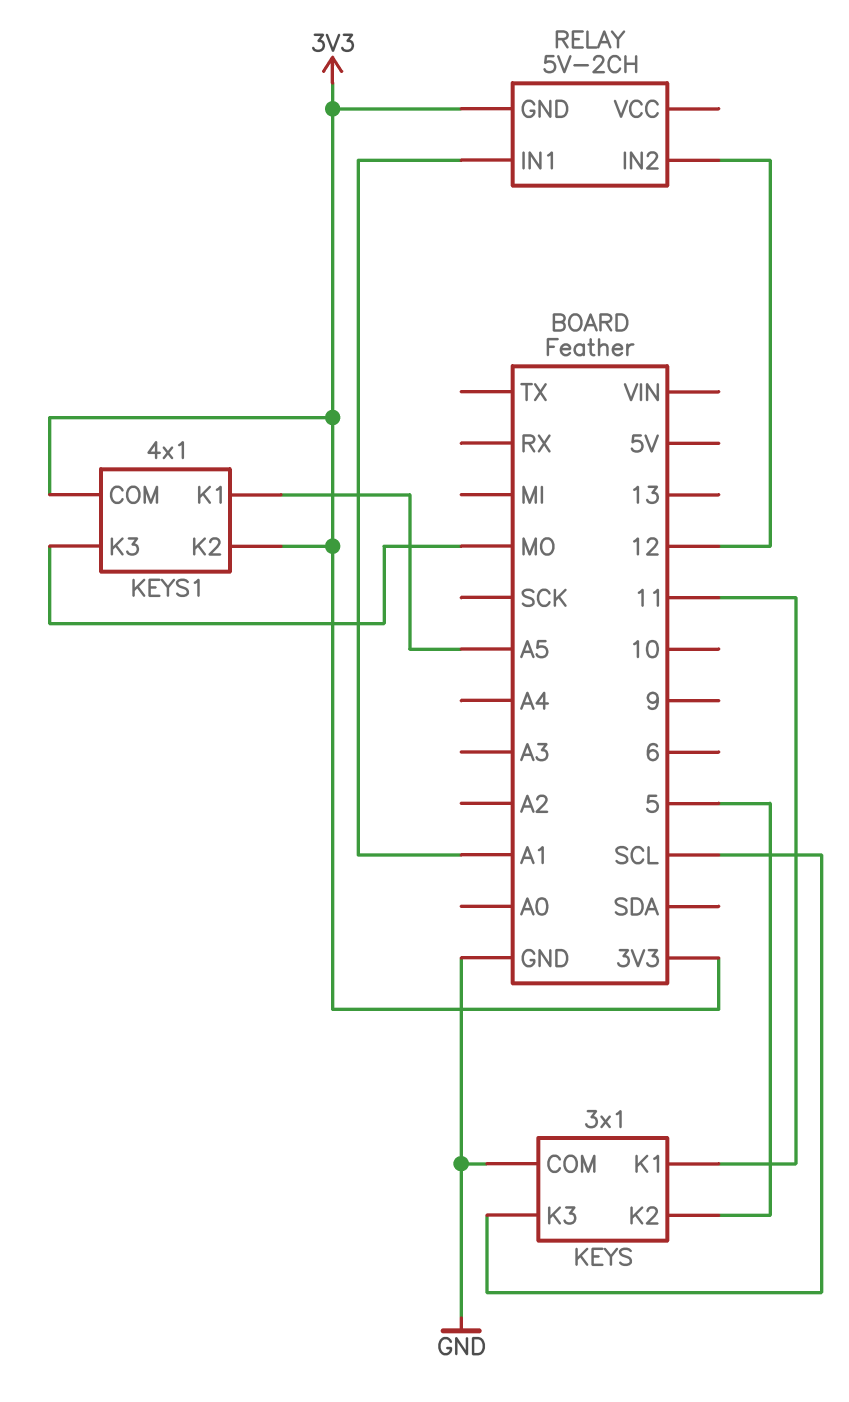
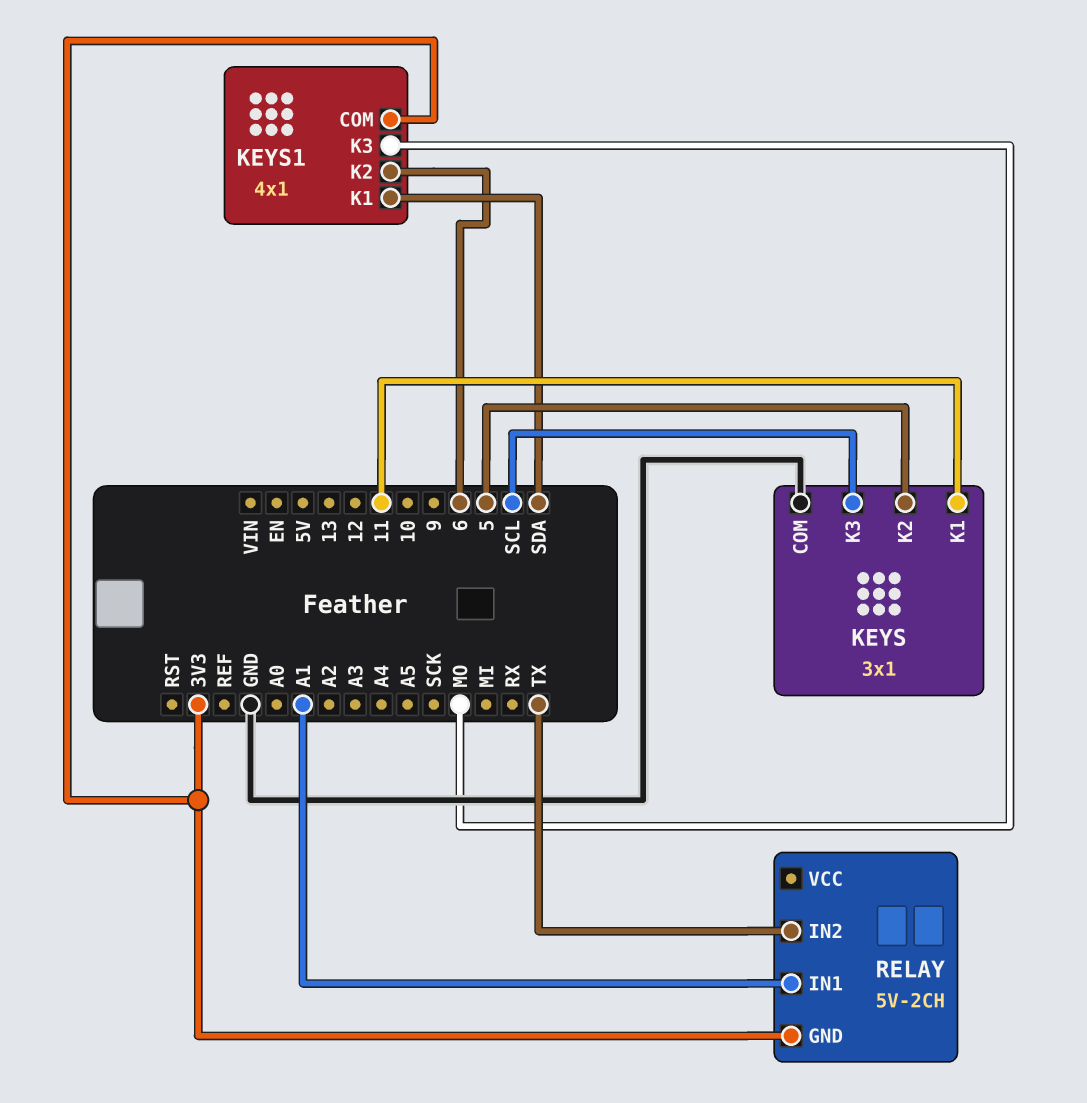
KEYS1 pin K1: A5 -> SDA
KEYS1 pin K2: 3V3 -> 6
RELAY pin IN2: 12 -> TX

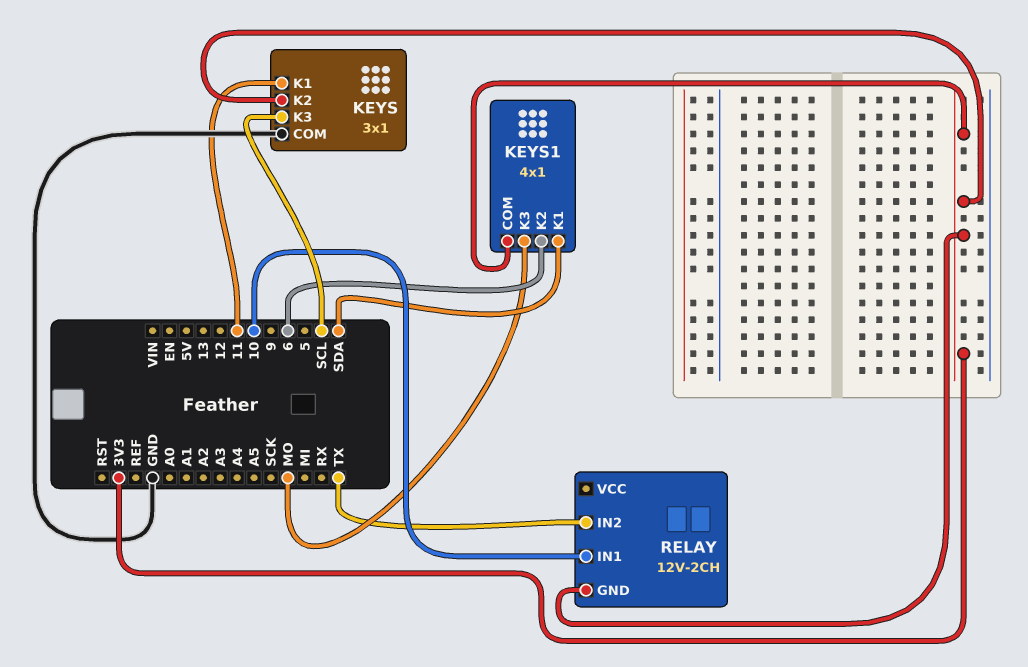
KEYS pin K2: 5 -> 3V3
RELAY: 5V-2CH -> 12V-2CH
RELAY pin IN1: A1 -> 10

